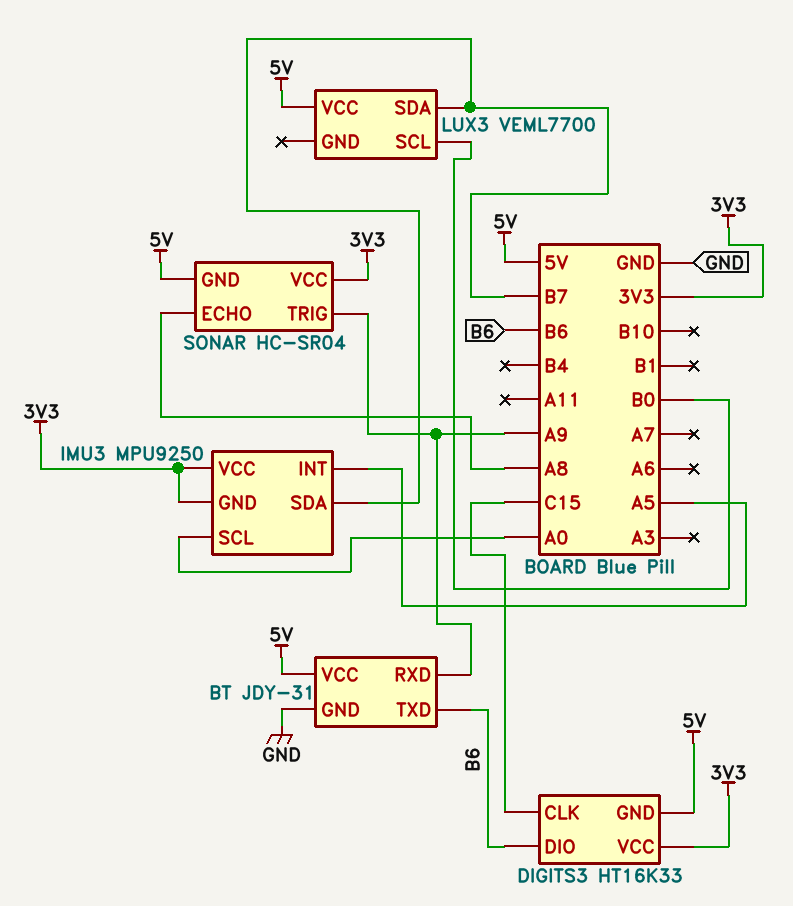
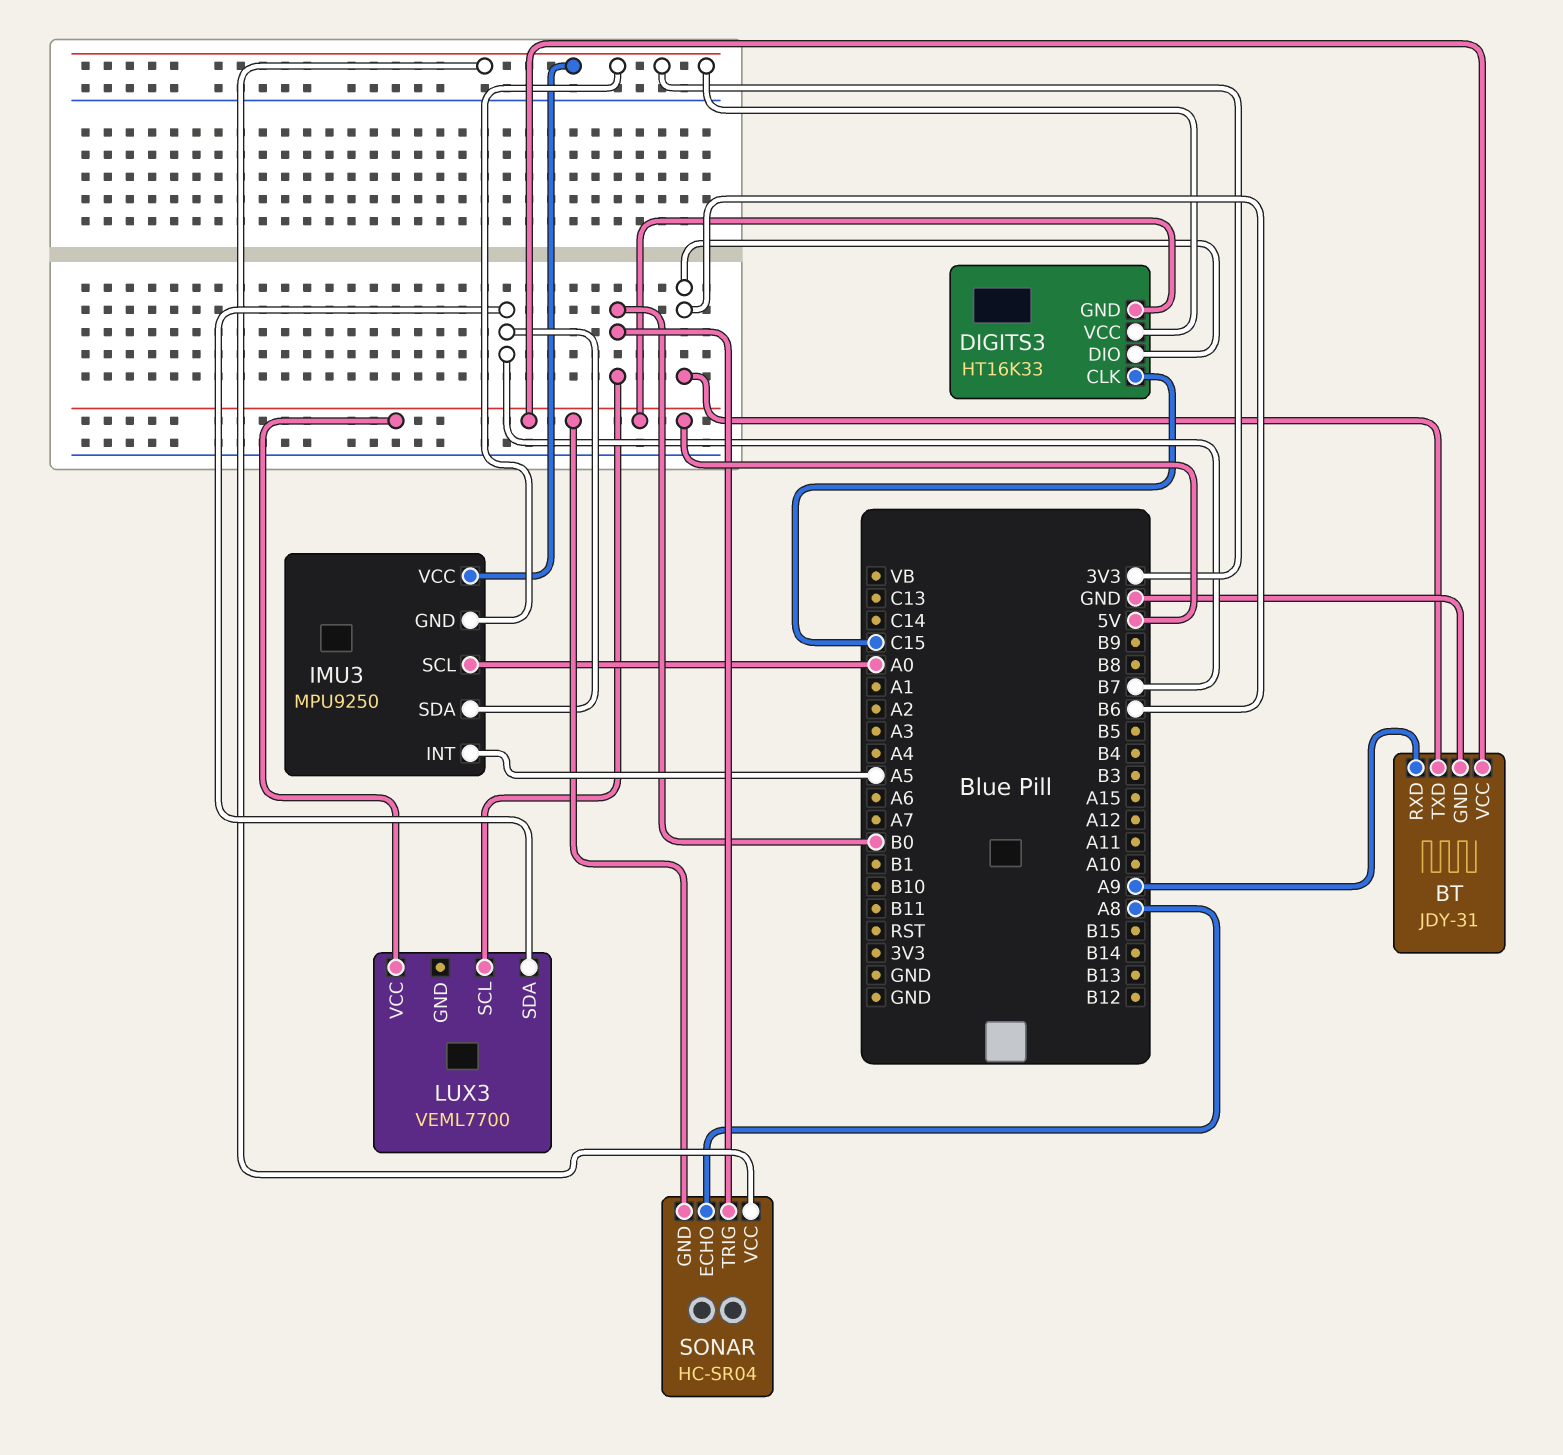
SONAR pin TRIG: A9 -> B0

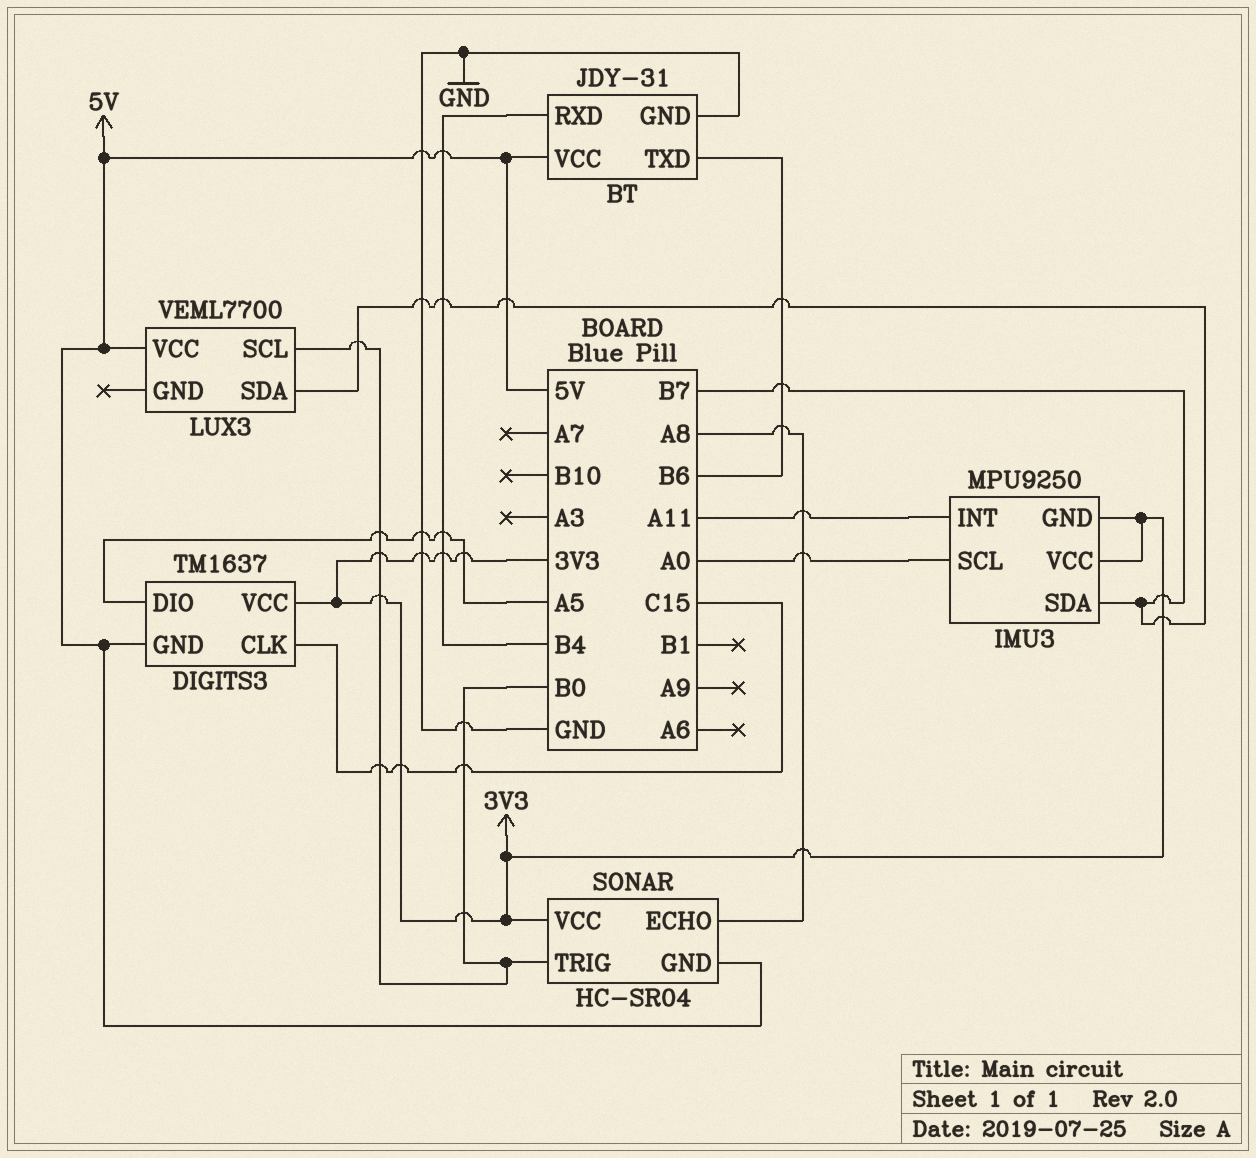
BT pin RXD: A9 -> B4
DIGITS3: HT16K33 -> TM1637
DIGITS3 pin DIO: B6 -> A5
IMU3 pin INT: A5 -> A11

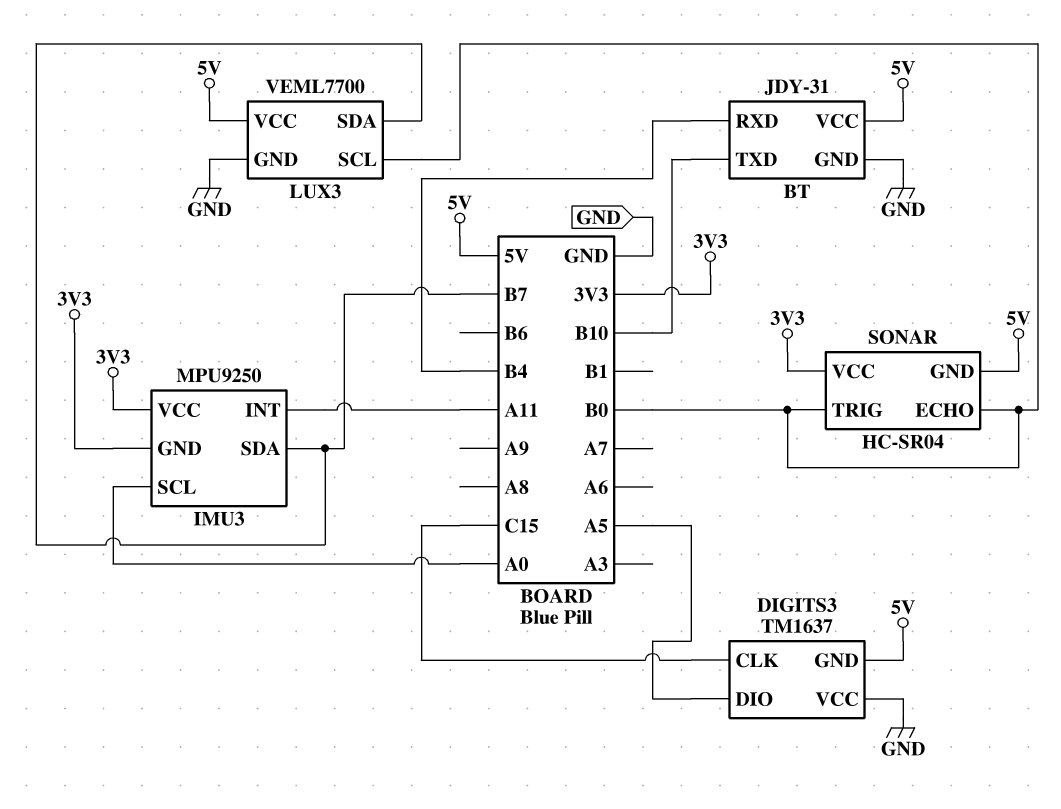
BT pin TXD: B6 -> B10
DIGITS3 pin VCC: 3V3 -> GND
LUX3 pin GND: none -> GND
SONAR pin ECHO: A8 -> B0

